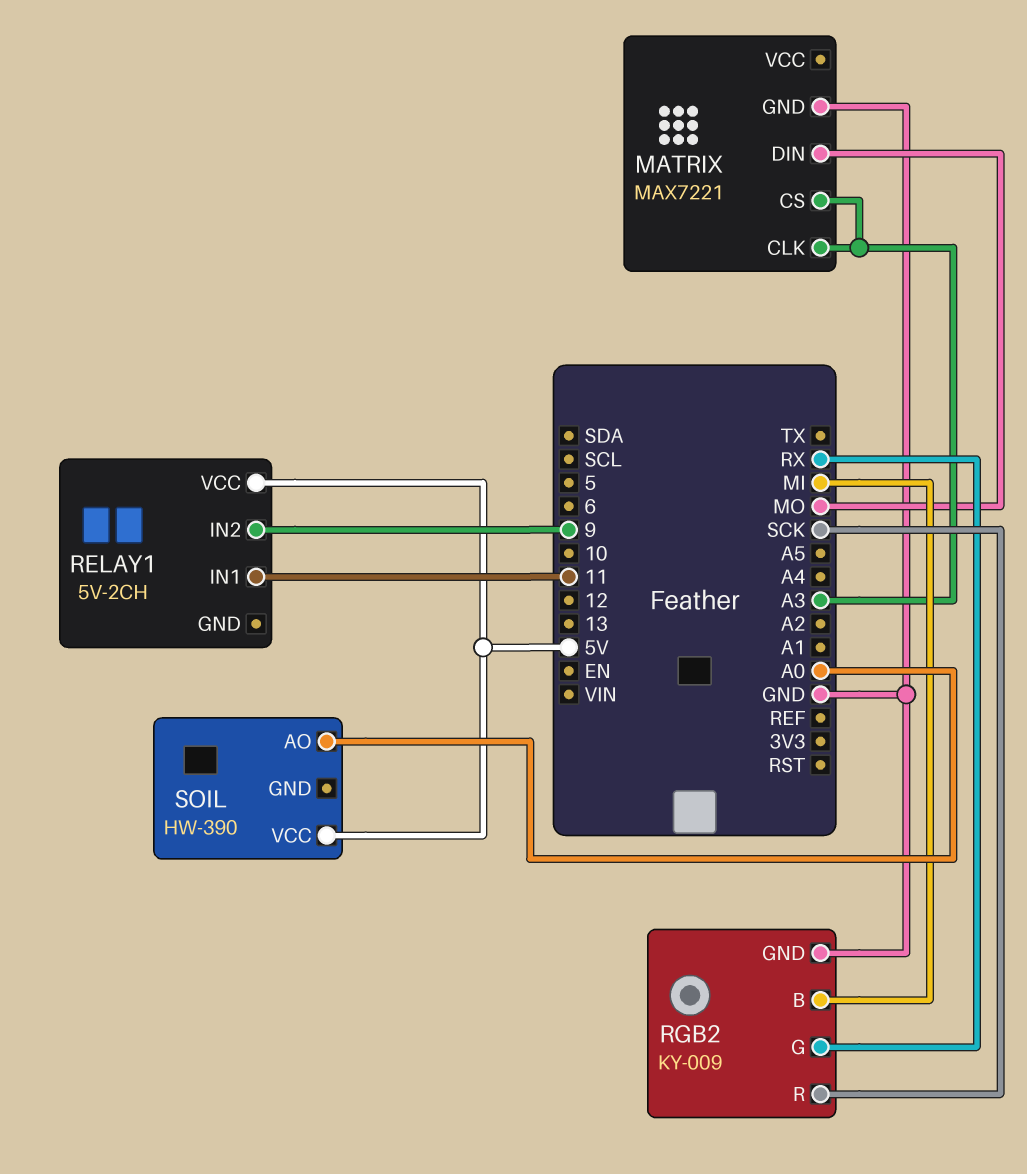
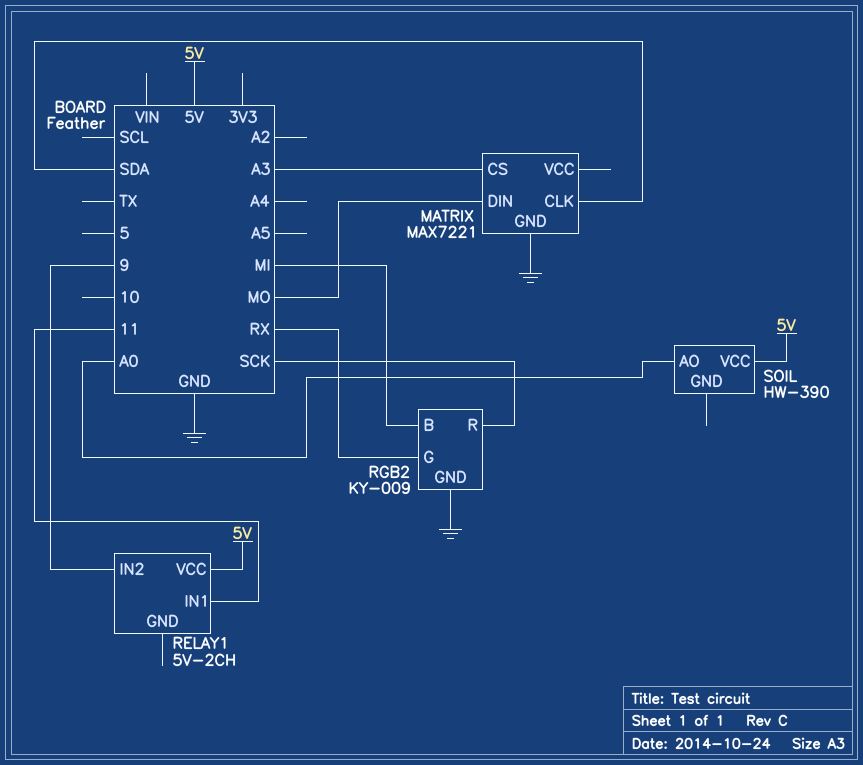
MATRIX pin CLK: A3 -> SDA

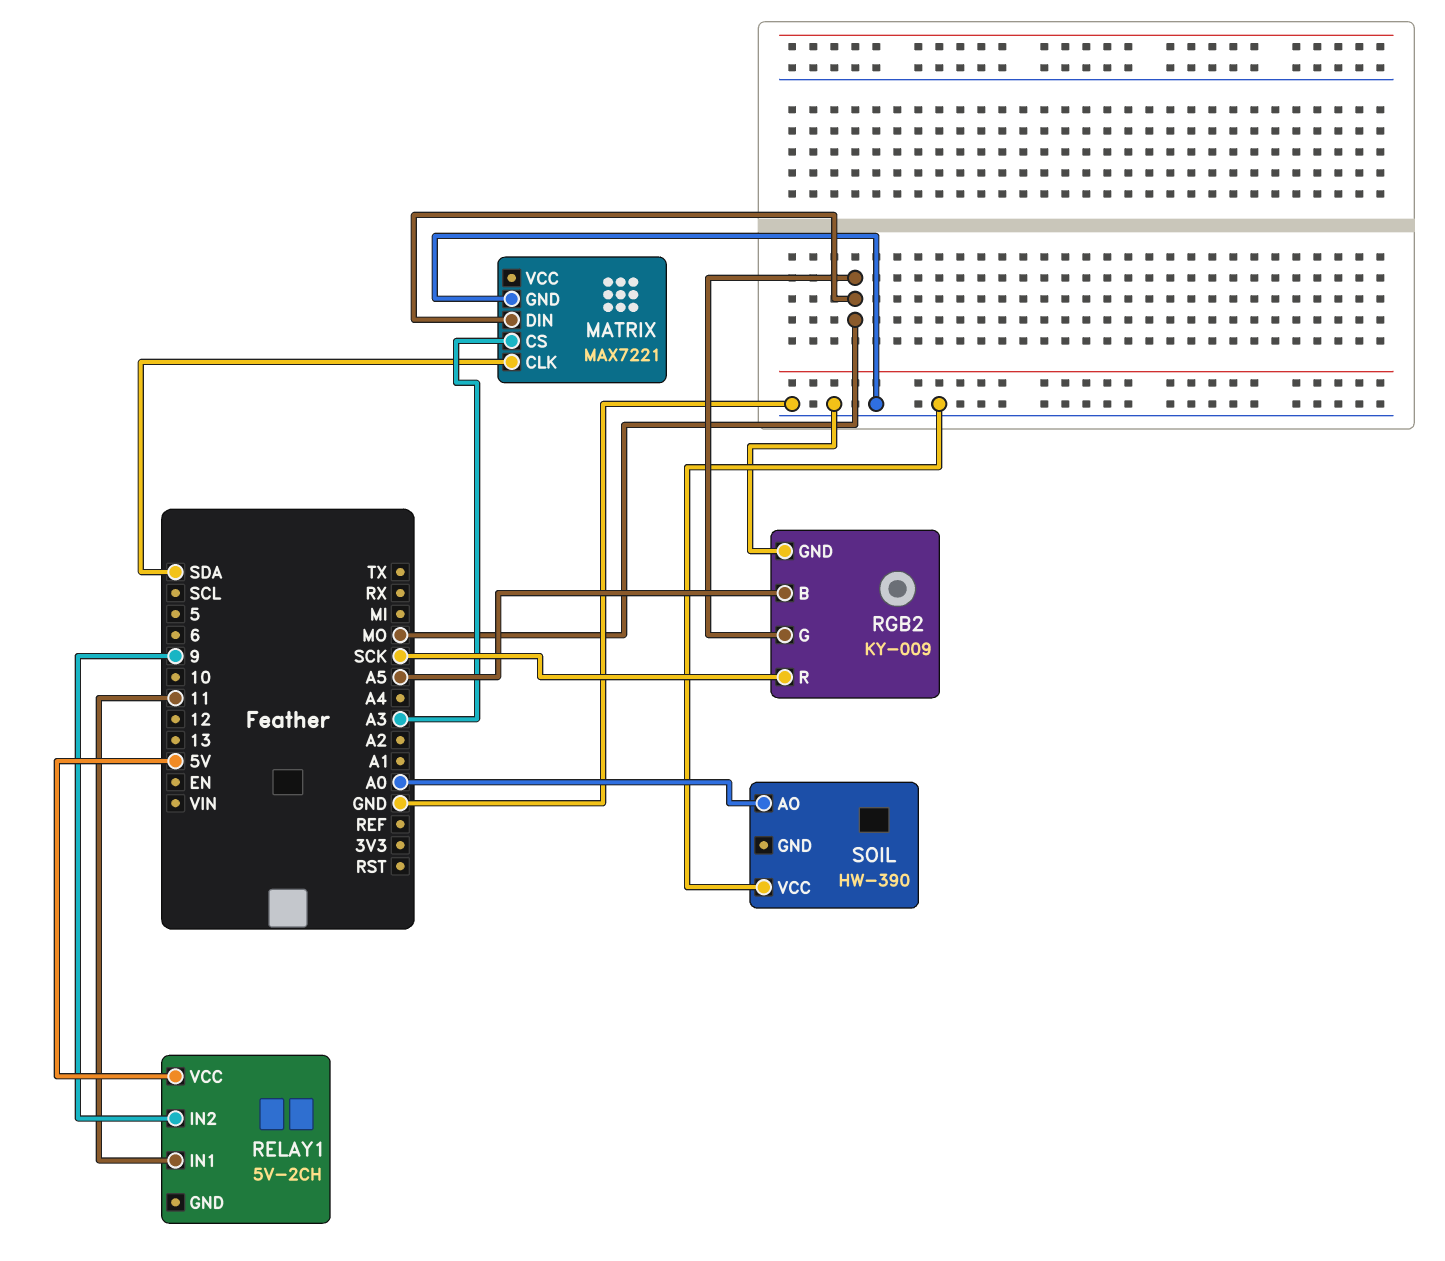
RGB2 pin B: MI -> A5
RGB2 pin G: RX -> MO
SOIL pin VCC: 5V -> GND

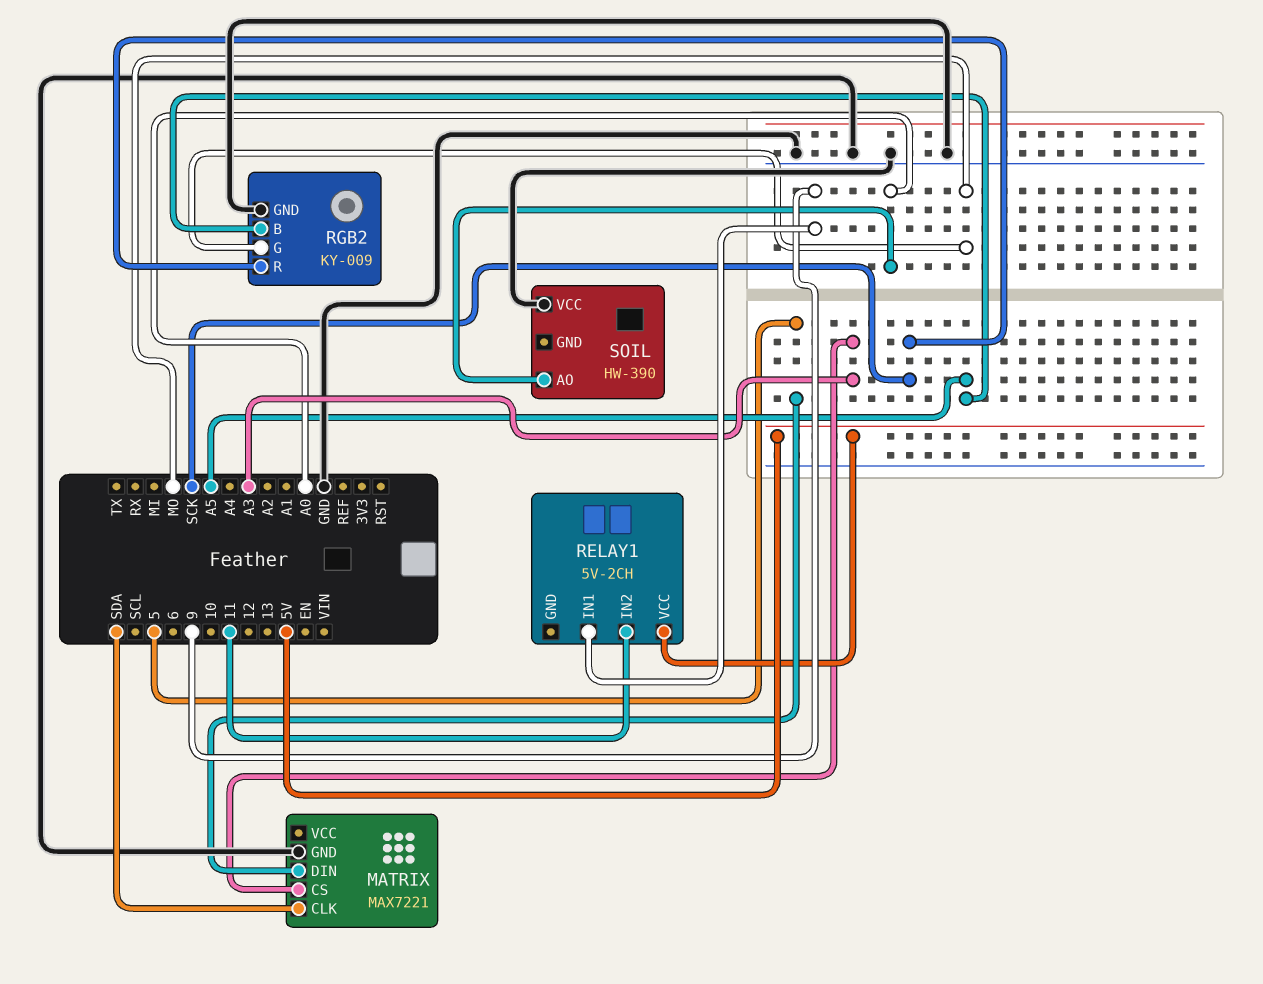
MATRIX pin DIN: MO -> 5
RELAY1 pin IN1: 11 -> 9
RELAY1 pin IN2: 9 -> 11

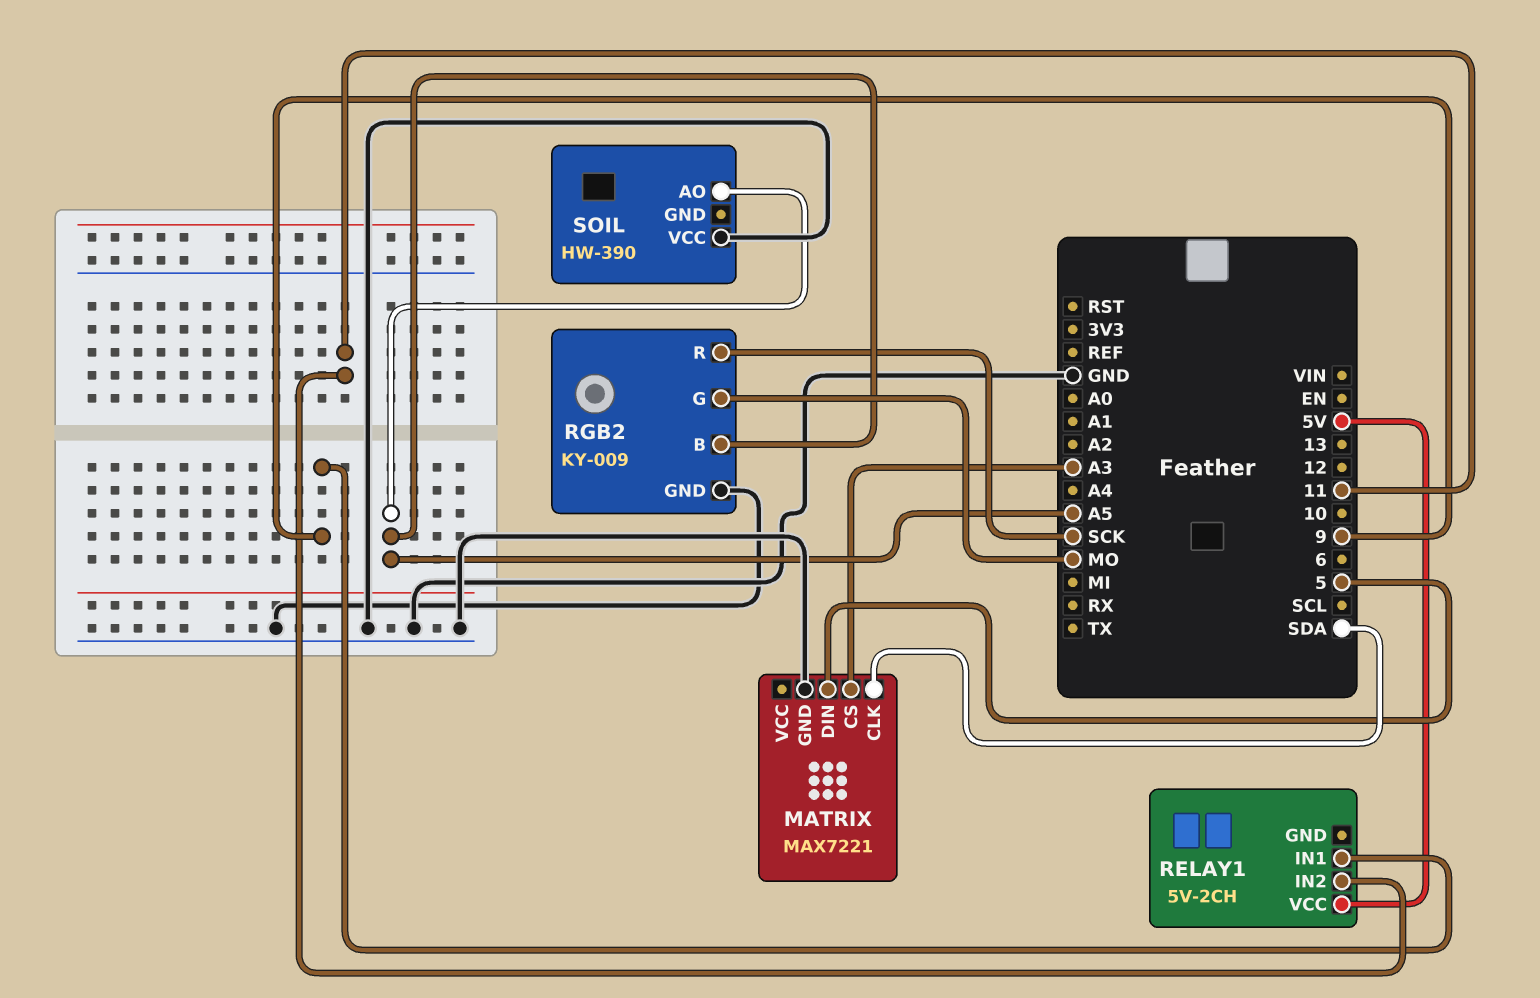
SOIL pin AO: A0 -> A5

